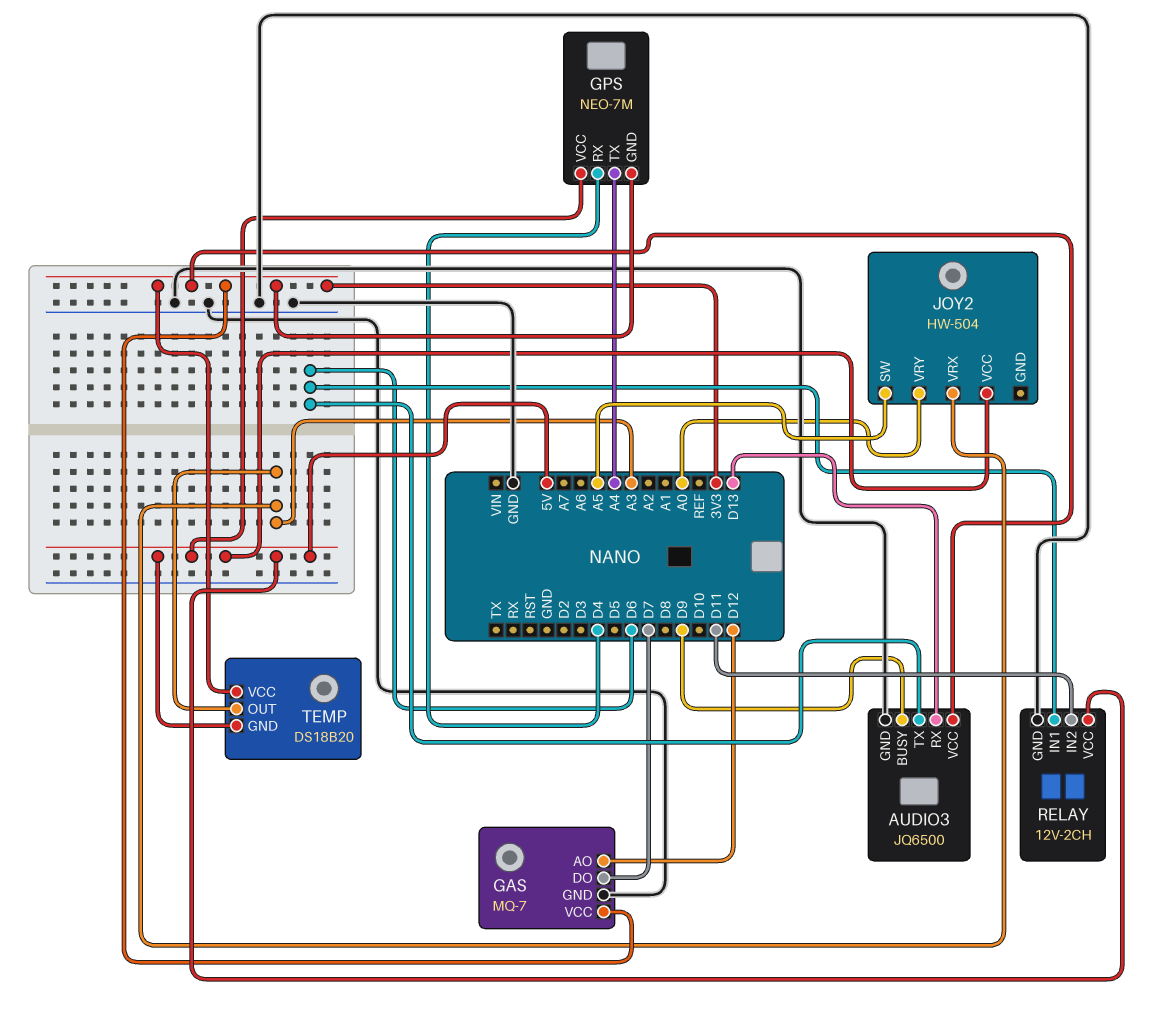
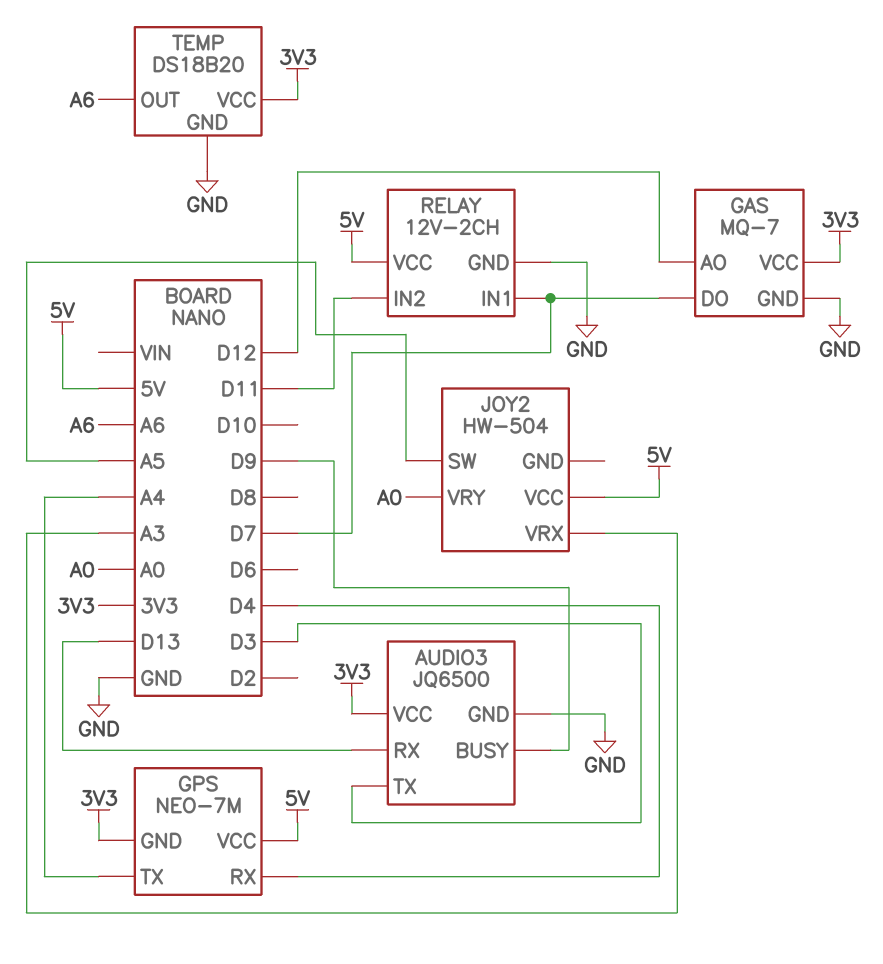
AUDIO3 pin TX: D6 -> D3
RELAY pin IN1: D6 -> D7
TEMP pin GND: 5V -> GND
TEMP pin OUT: A3 -> A6

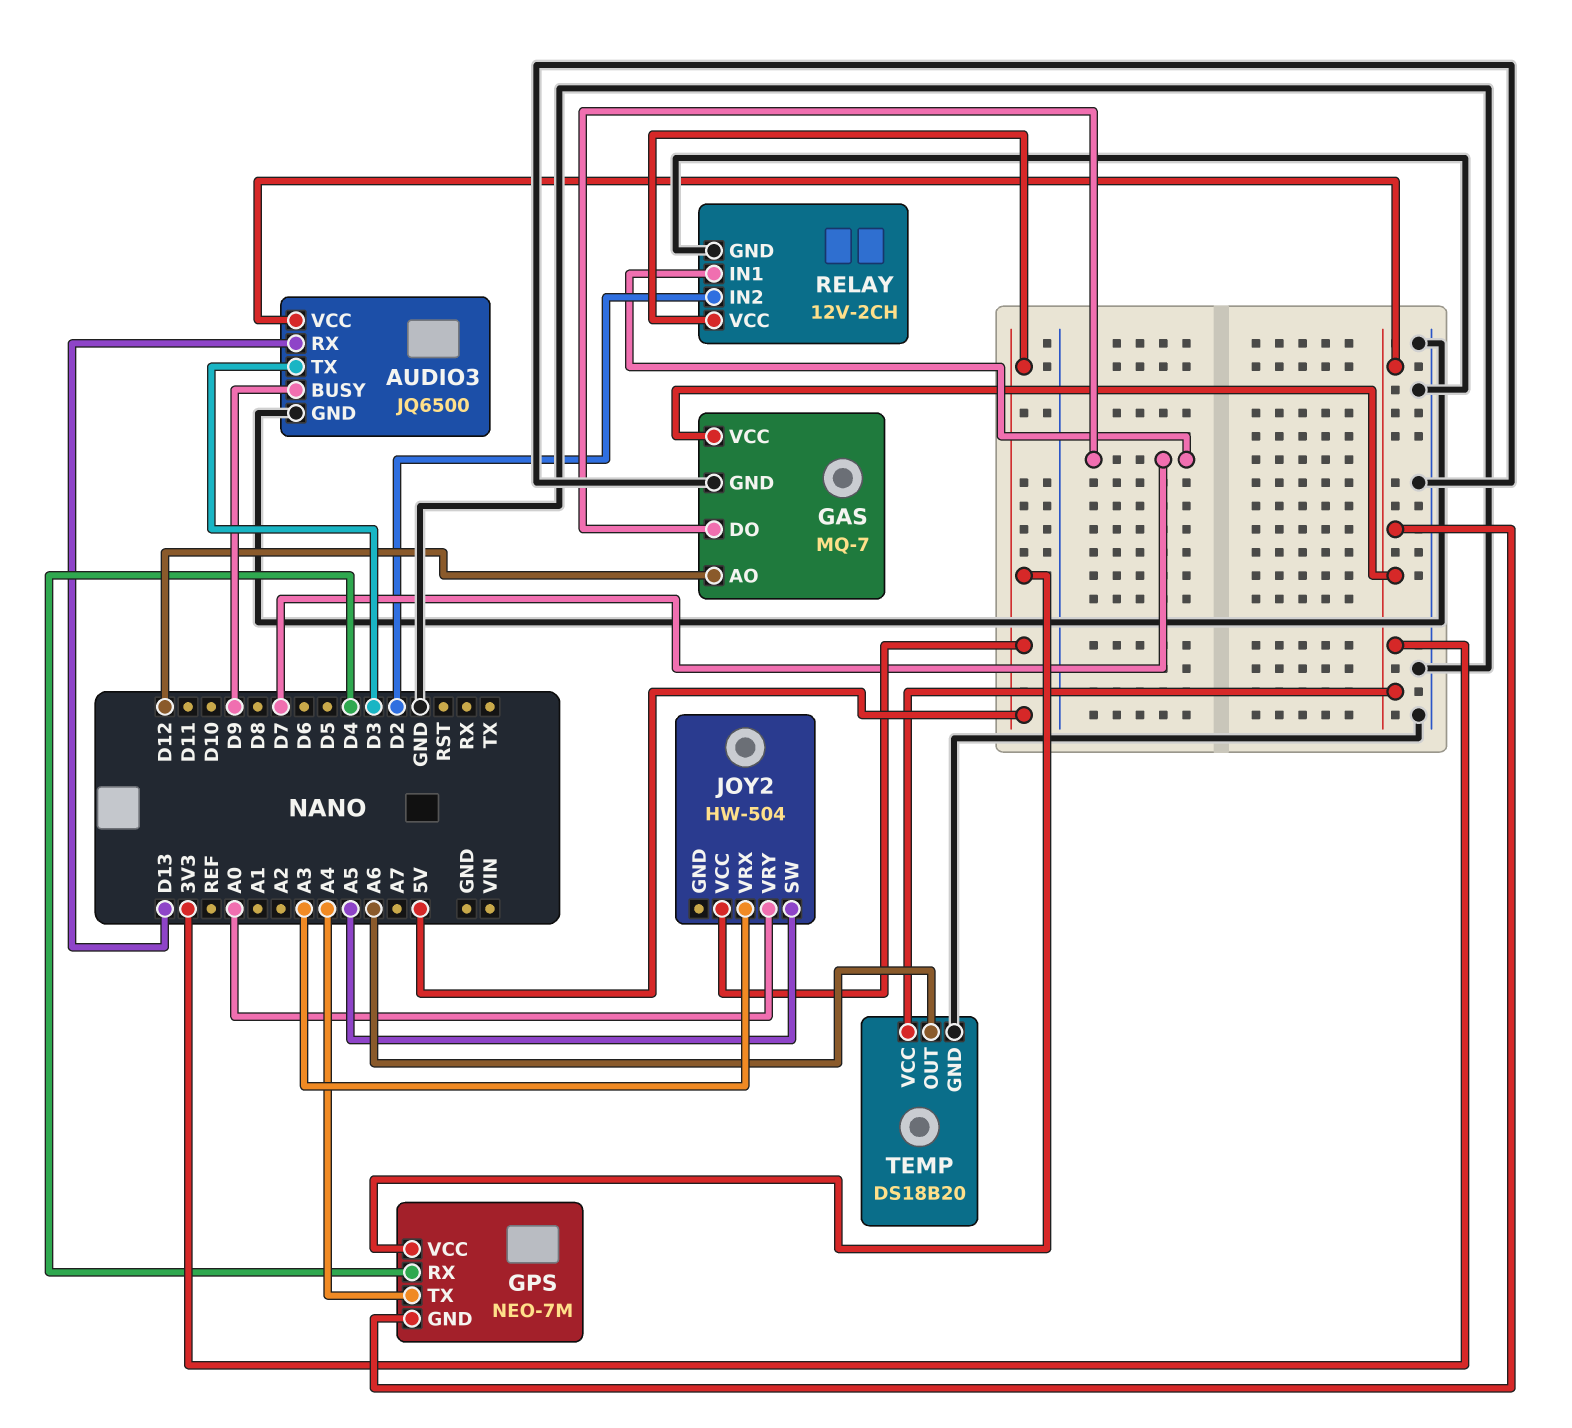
RELAY pin IN2: D11 -> D2

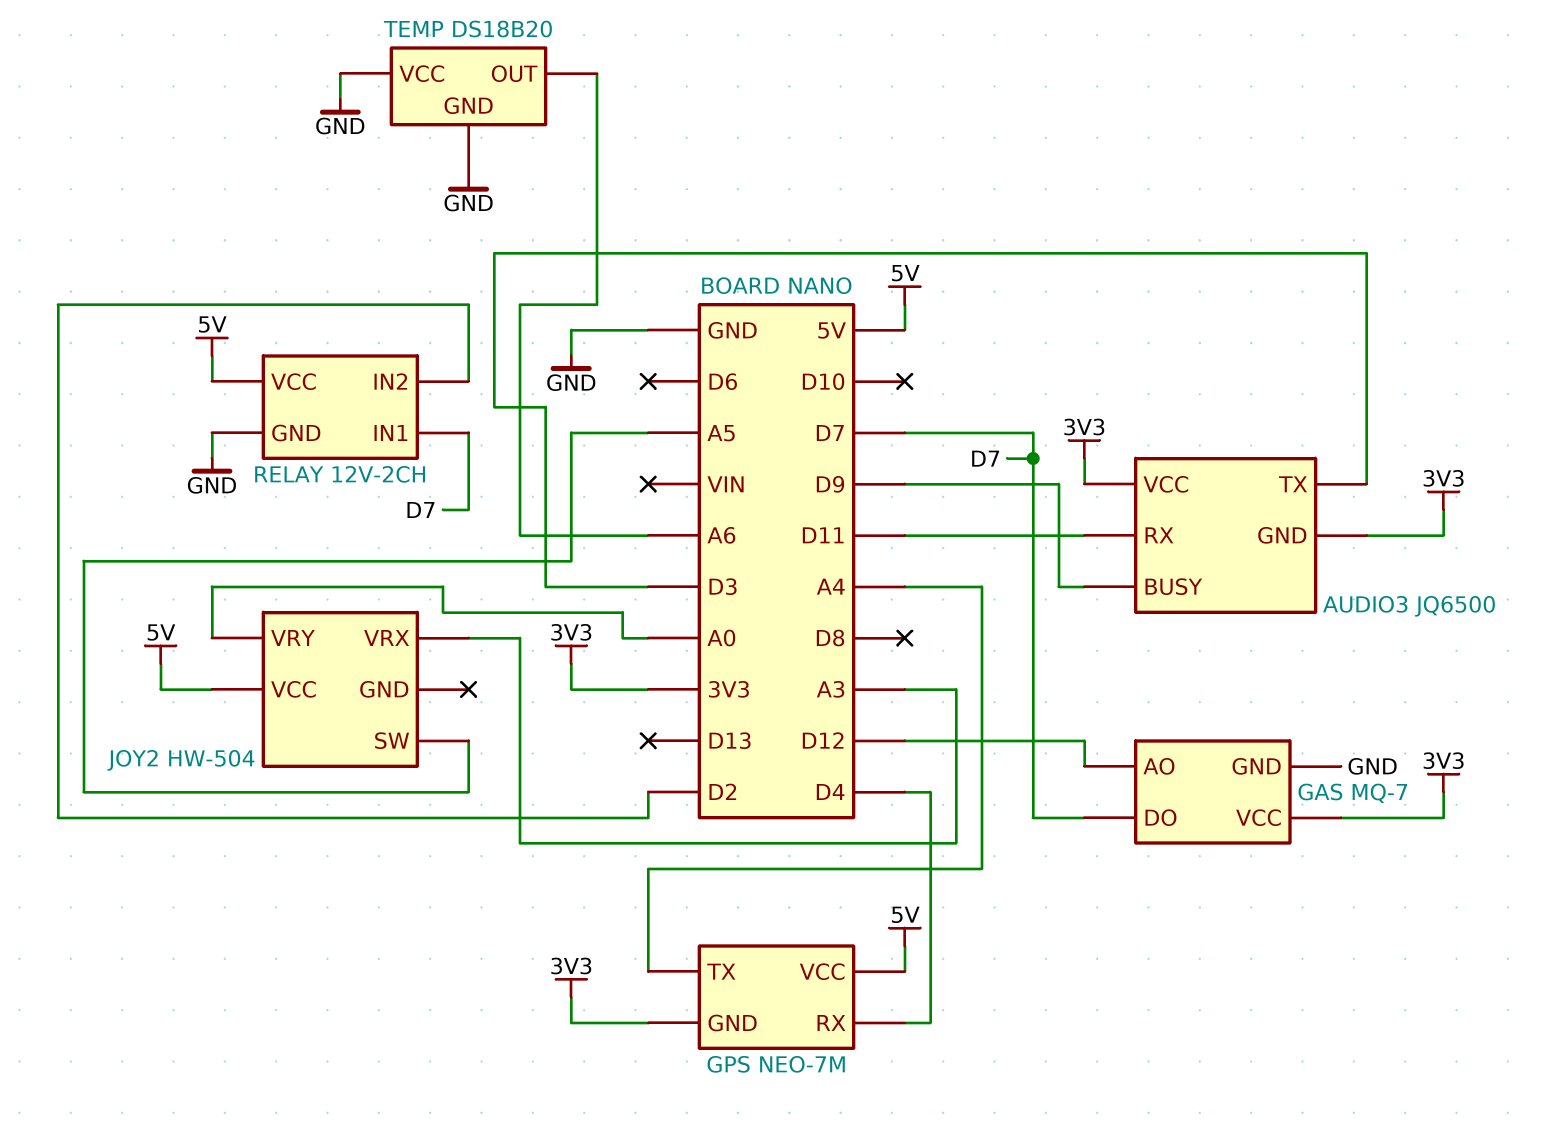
AUDIO3 pin GND: GND -> 3V3
AUDIO3 pin RX: D13 -> D11
TEMP pin VCC: 3V3 -> GND

